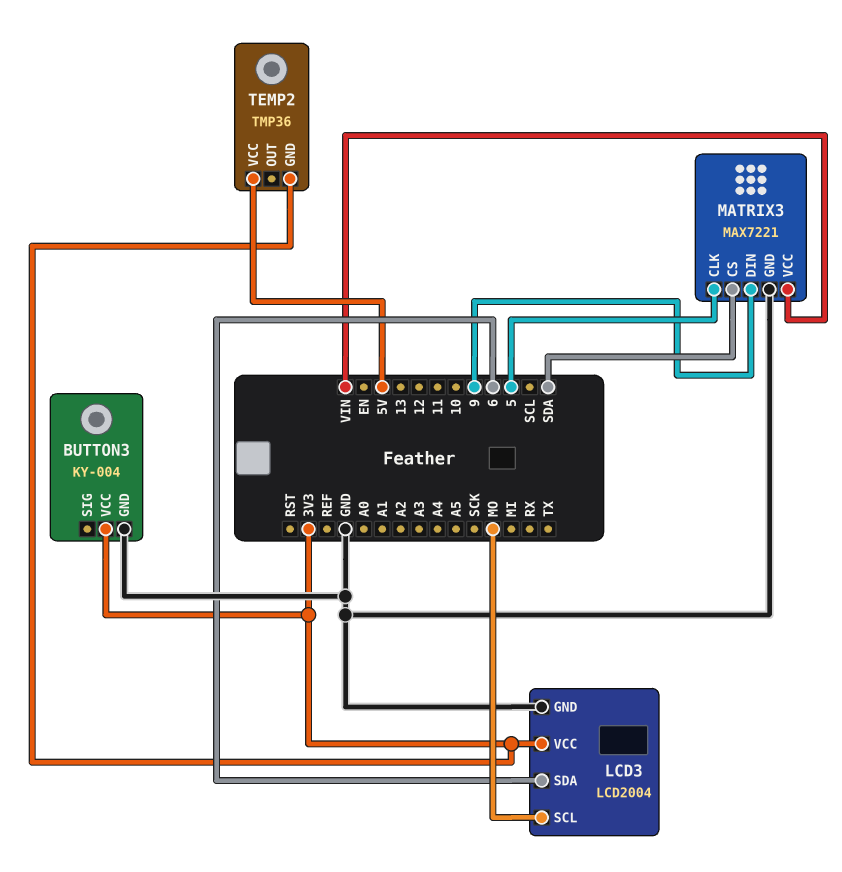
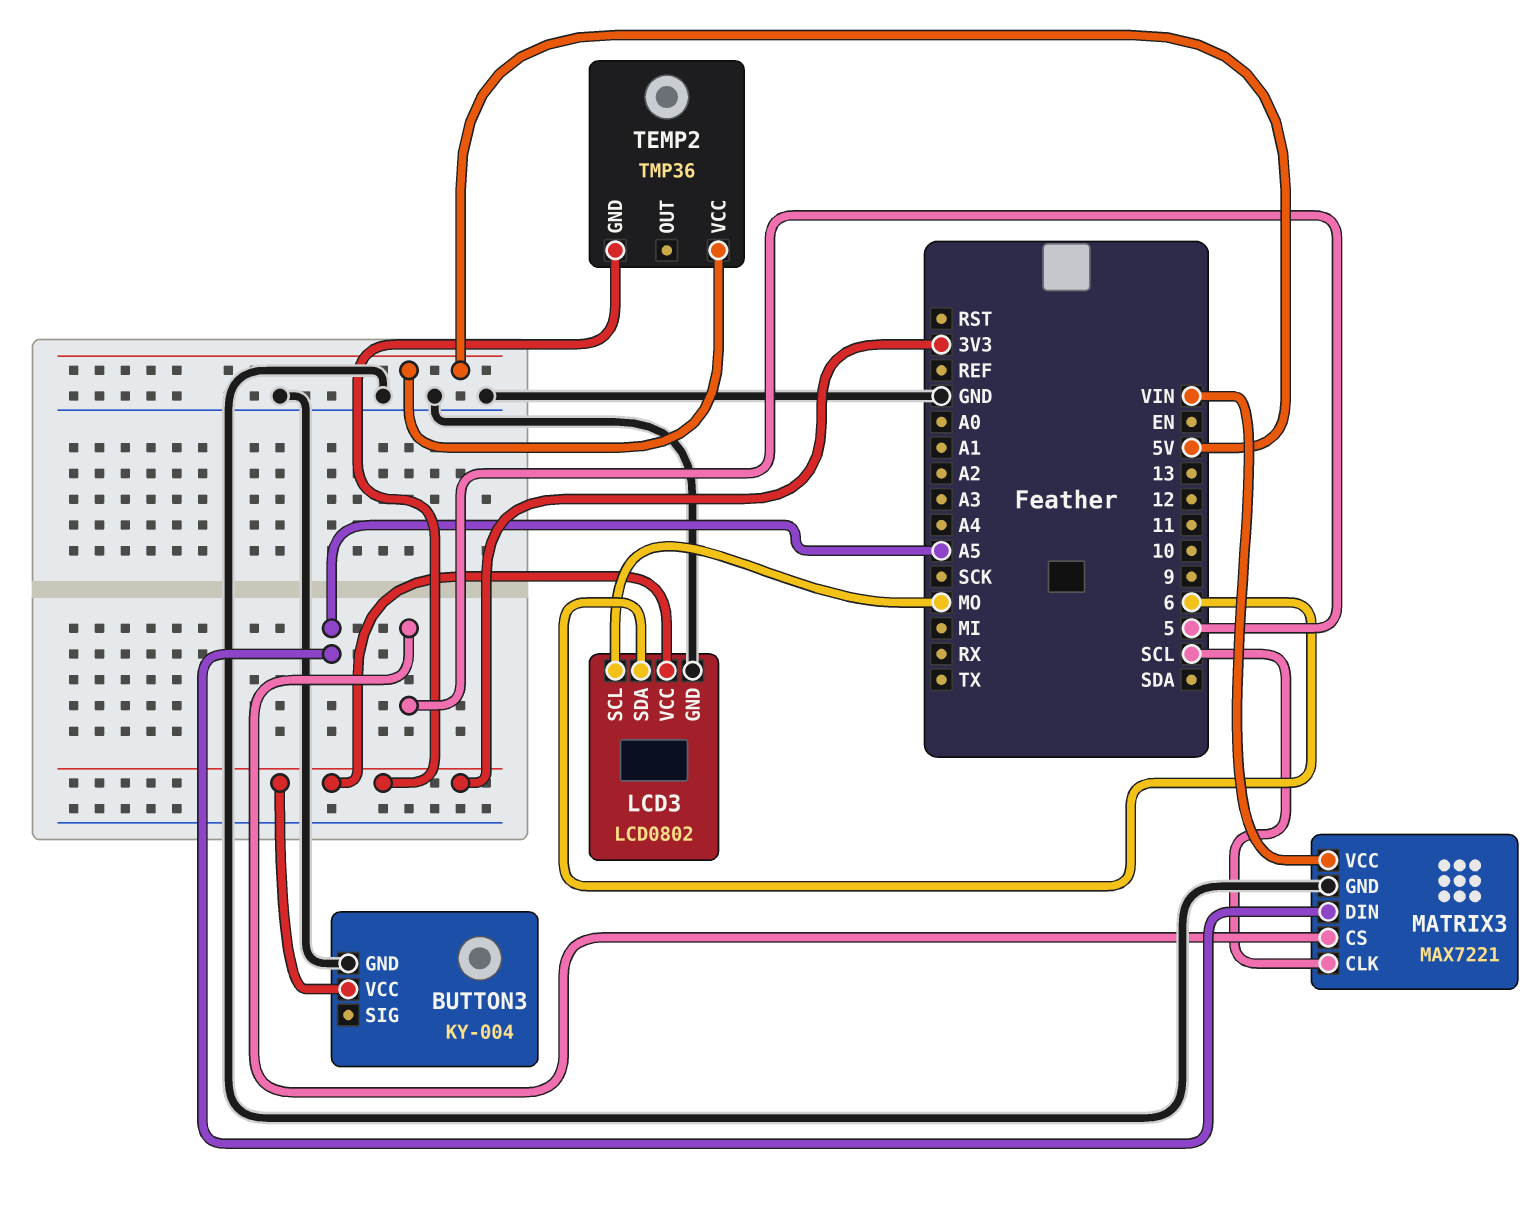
LCD3: LCD2004 -> LCD0802
MATRIX3 pin CLK: 5 -> SCL
MATRIX3 pin CS: SDA -> 5
MATRIX3 pin DIN: 9 -> A5

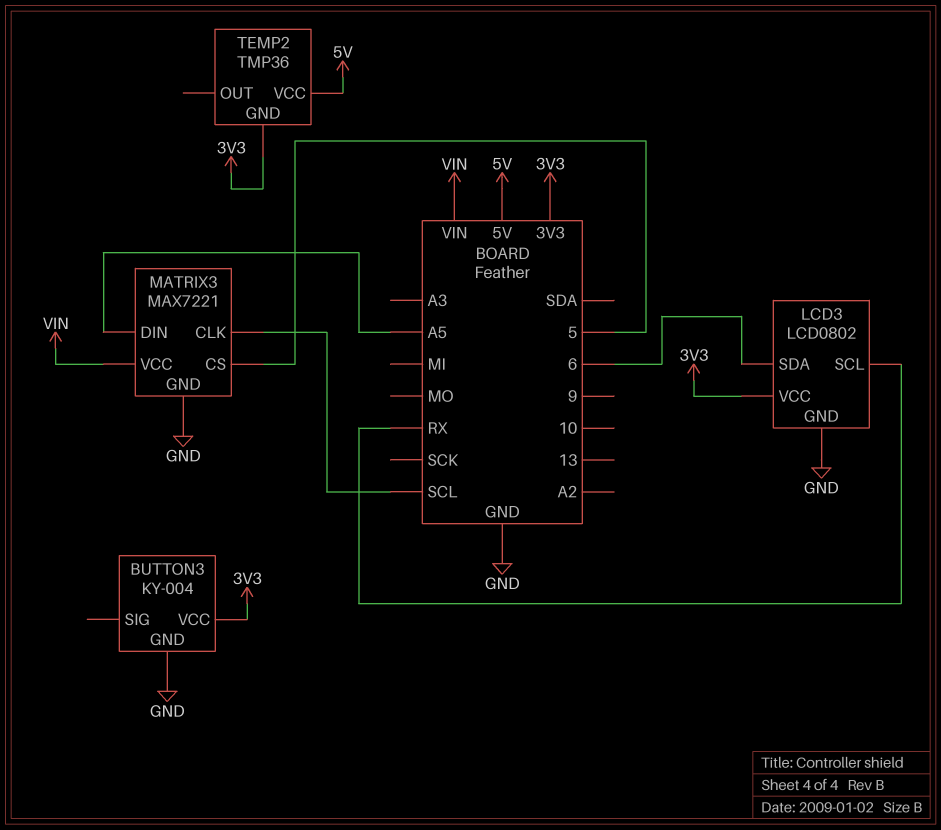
LCD3 pin SCL: MO -> RX

